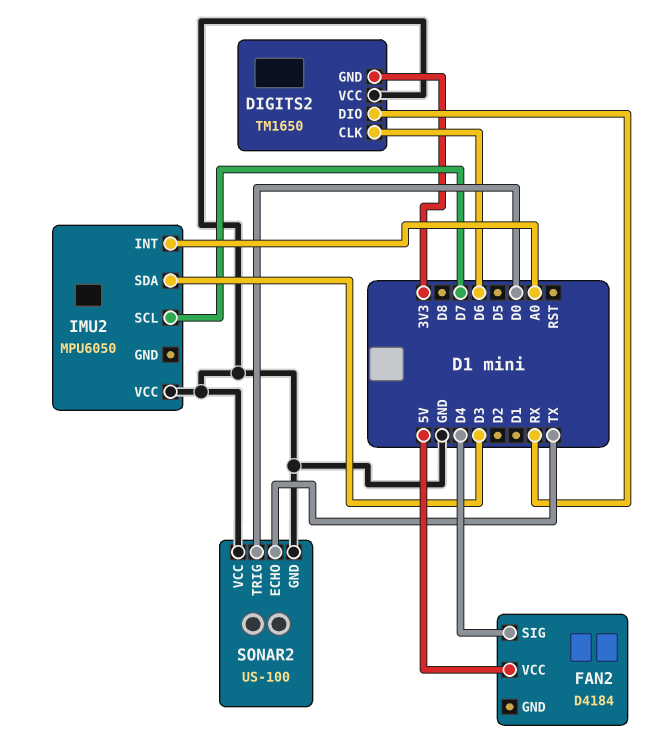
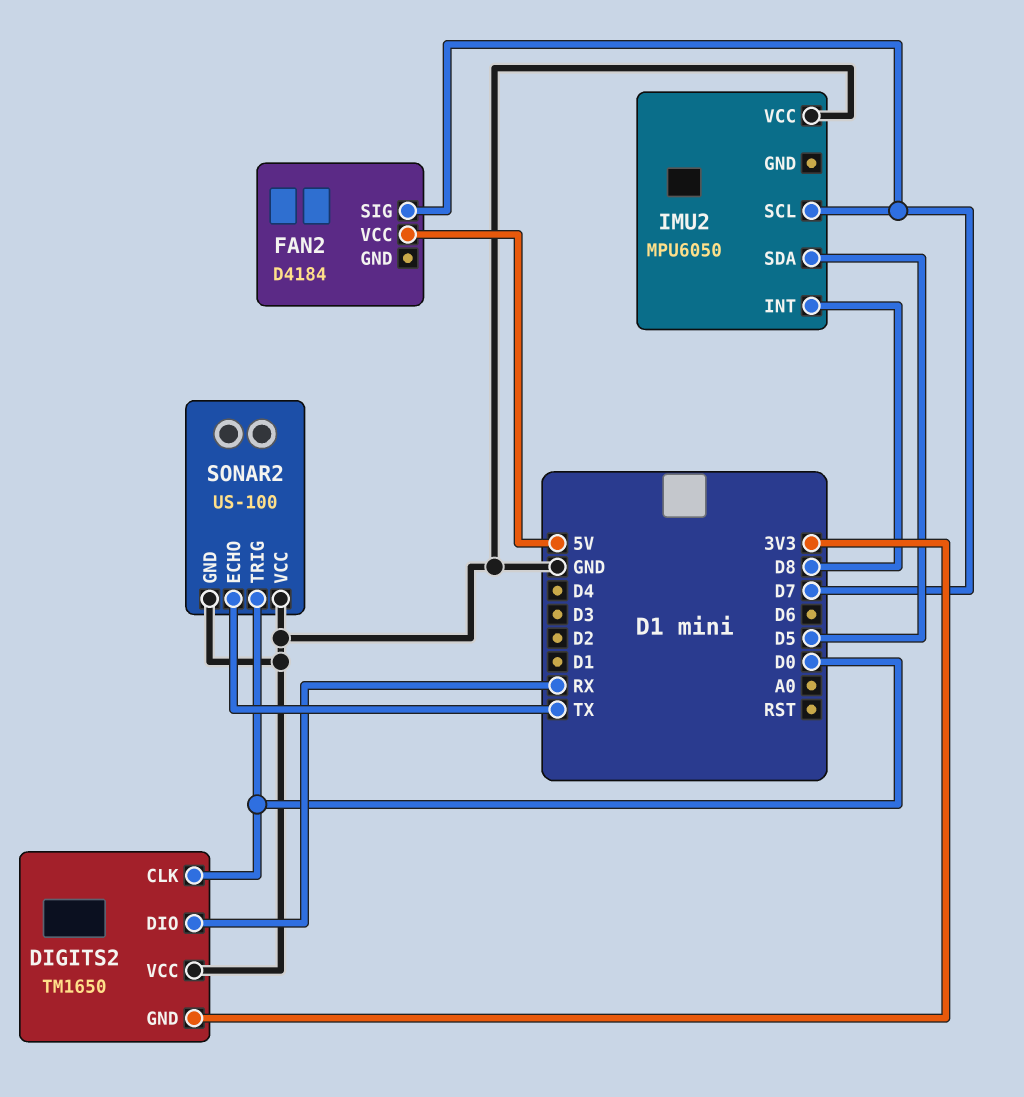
DIGITS2 pin CLK: D6 -> D0
FAN2 pin SIG: D4 -> D7
IMU2 pin INT: A0 -> D8
IMU2 pin SDA: D3 -> D5

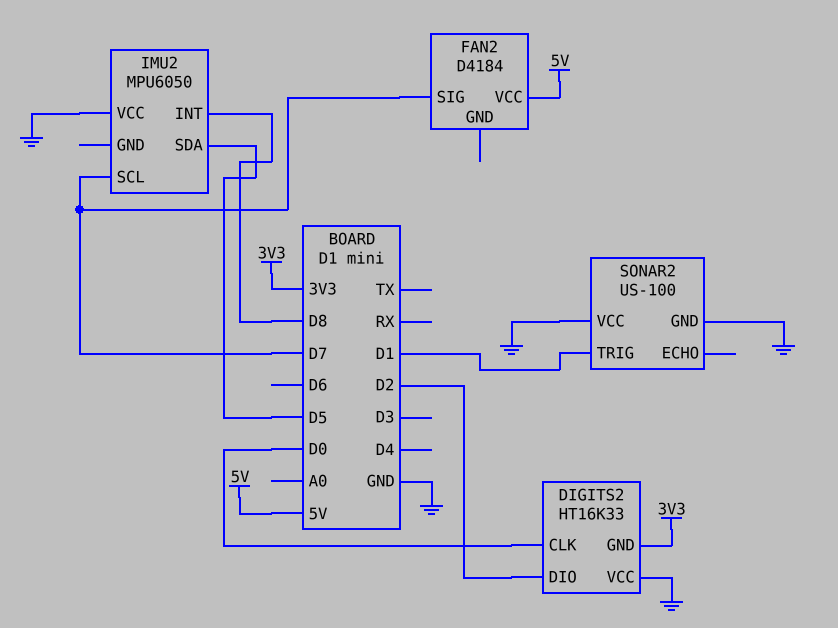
DIGITS2: TM1650 -> HT16K33
DIGITS2 pin DIO: RX -> D2
SONAR2 pin ECHO: TX -> none
SONAR2 pin TRIG: D0 -> D1

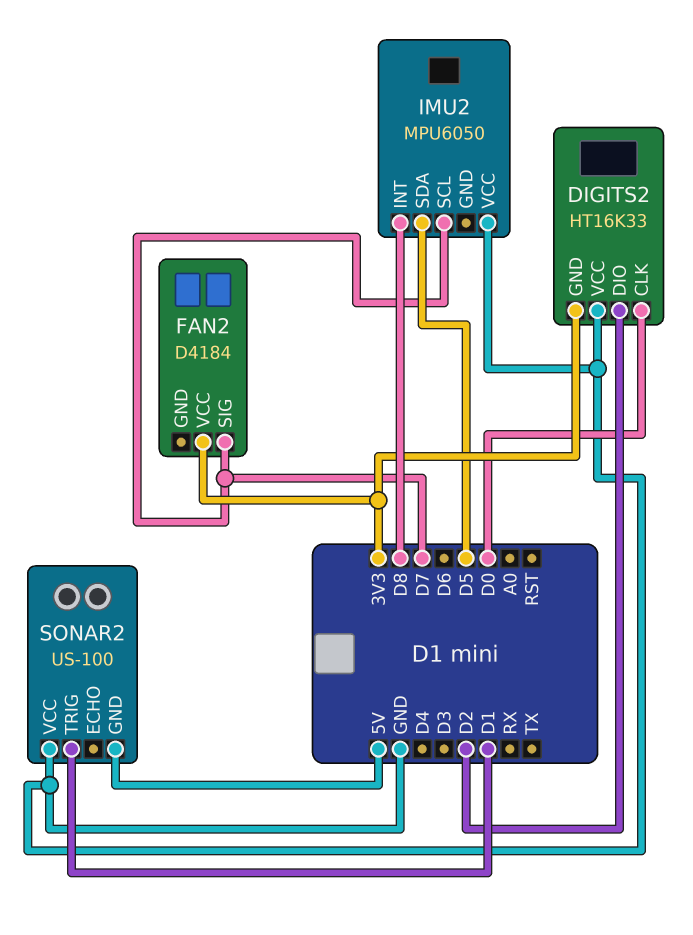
FAN2 pin VCC: 5V -> 3V3
SONAR2 pin GND: GND -> 5V

